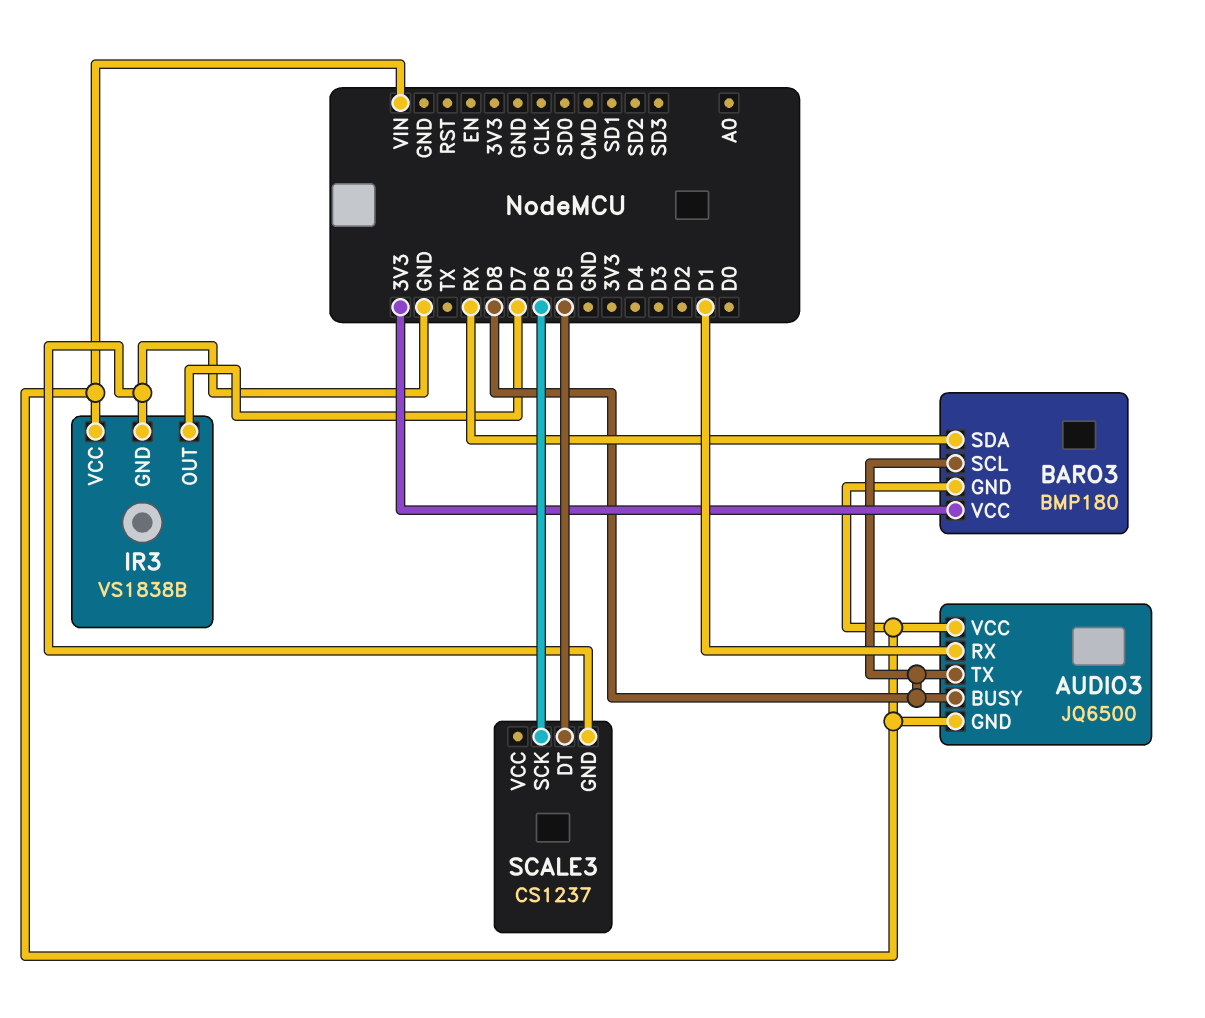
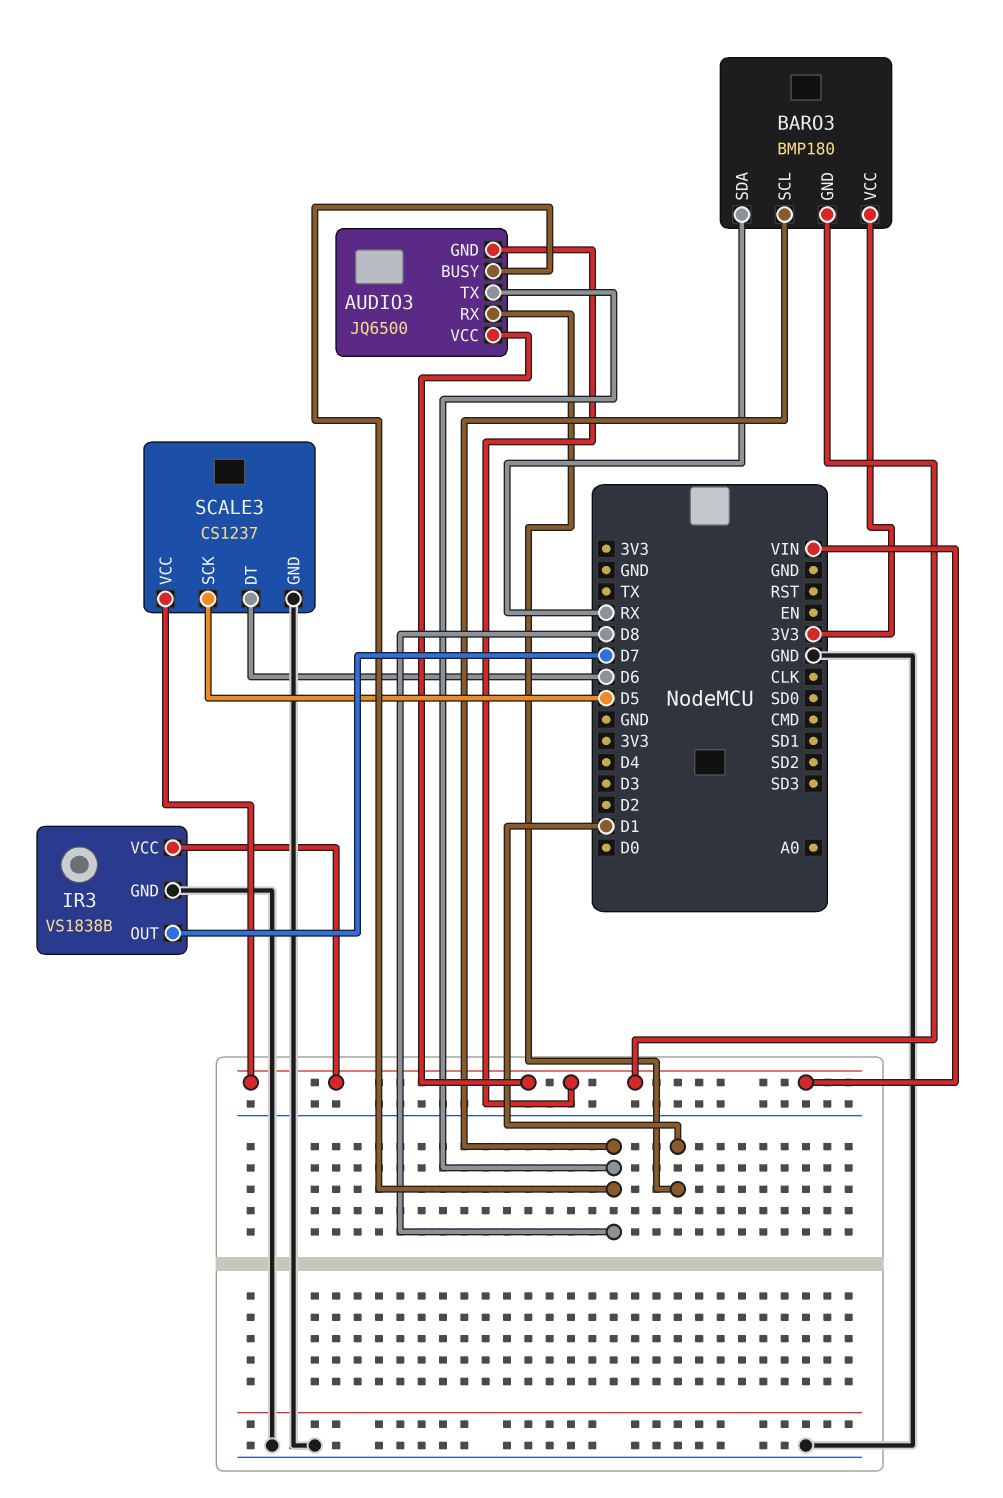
SCALE3 pin DT: D5 -> D6
SCALE3 pin SCK: D6 -> D5
SCALE3 pin VCC: none -> VIN

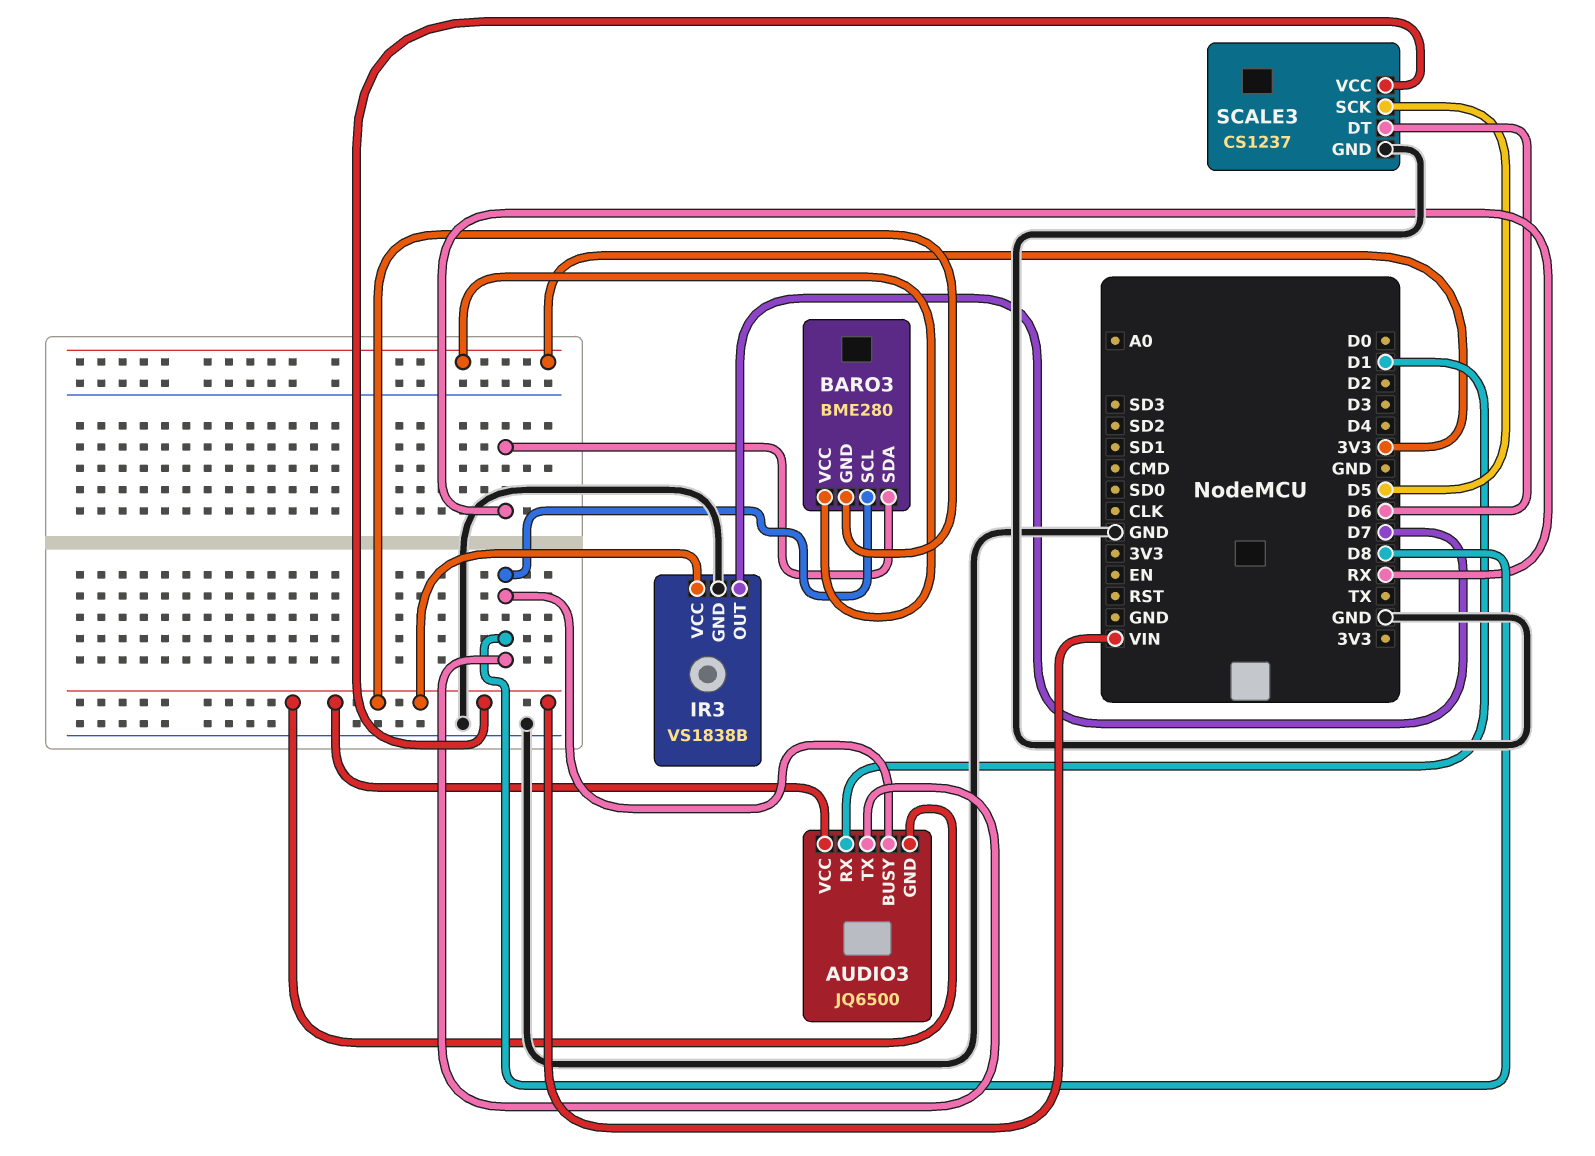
BARO3: BMP180 -> BME280

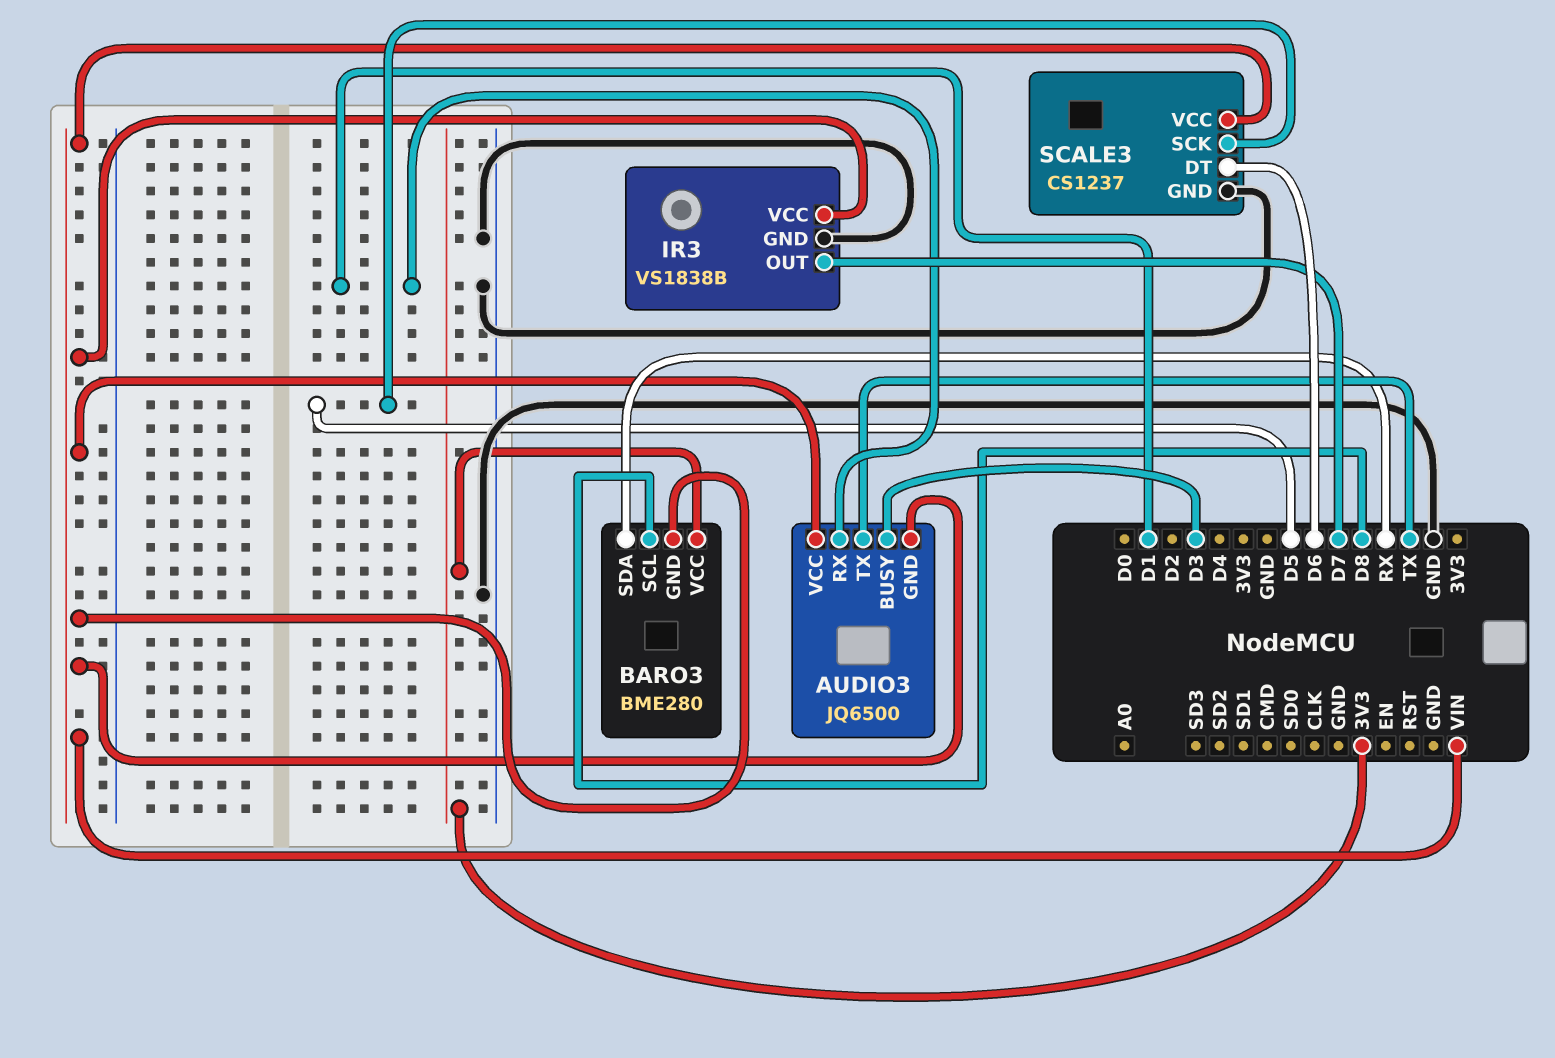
AUDIO3 pin BUSY: D8 -> D3
AUDIO3 pin TX: D8 -> TX

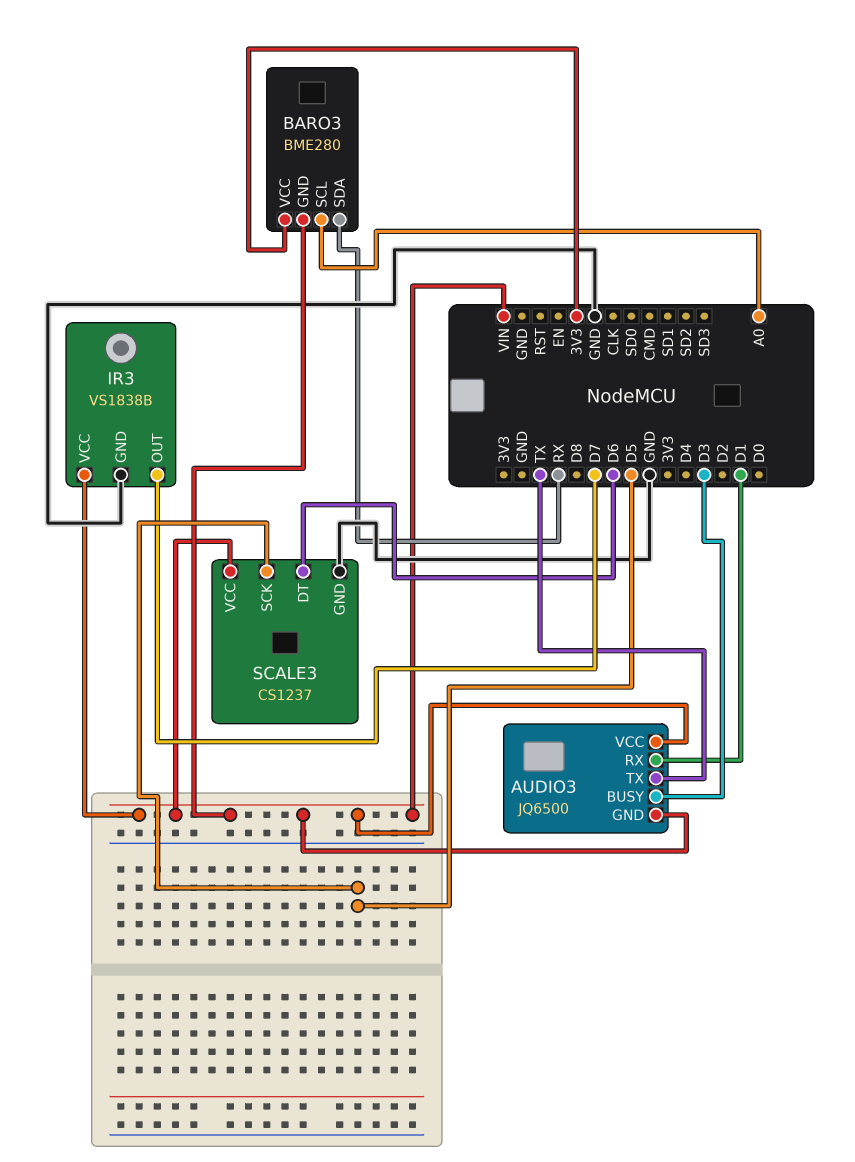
BARO3 pin SCL: D8 -> A0

